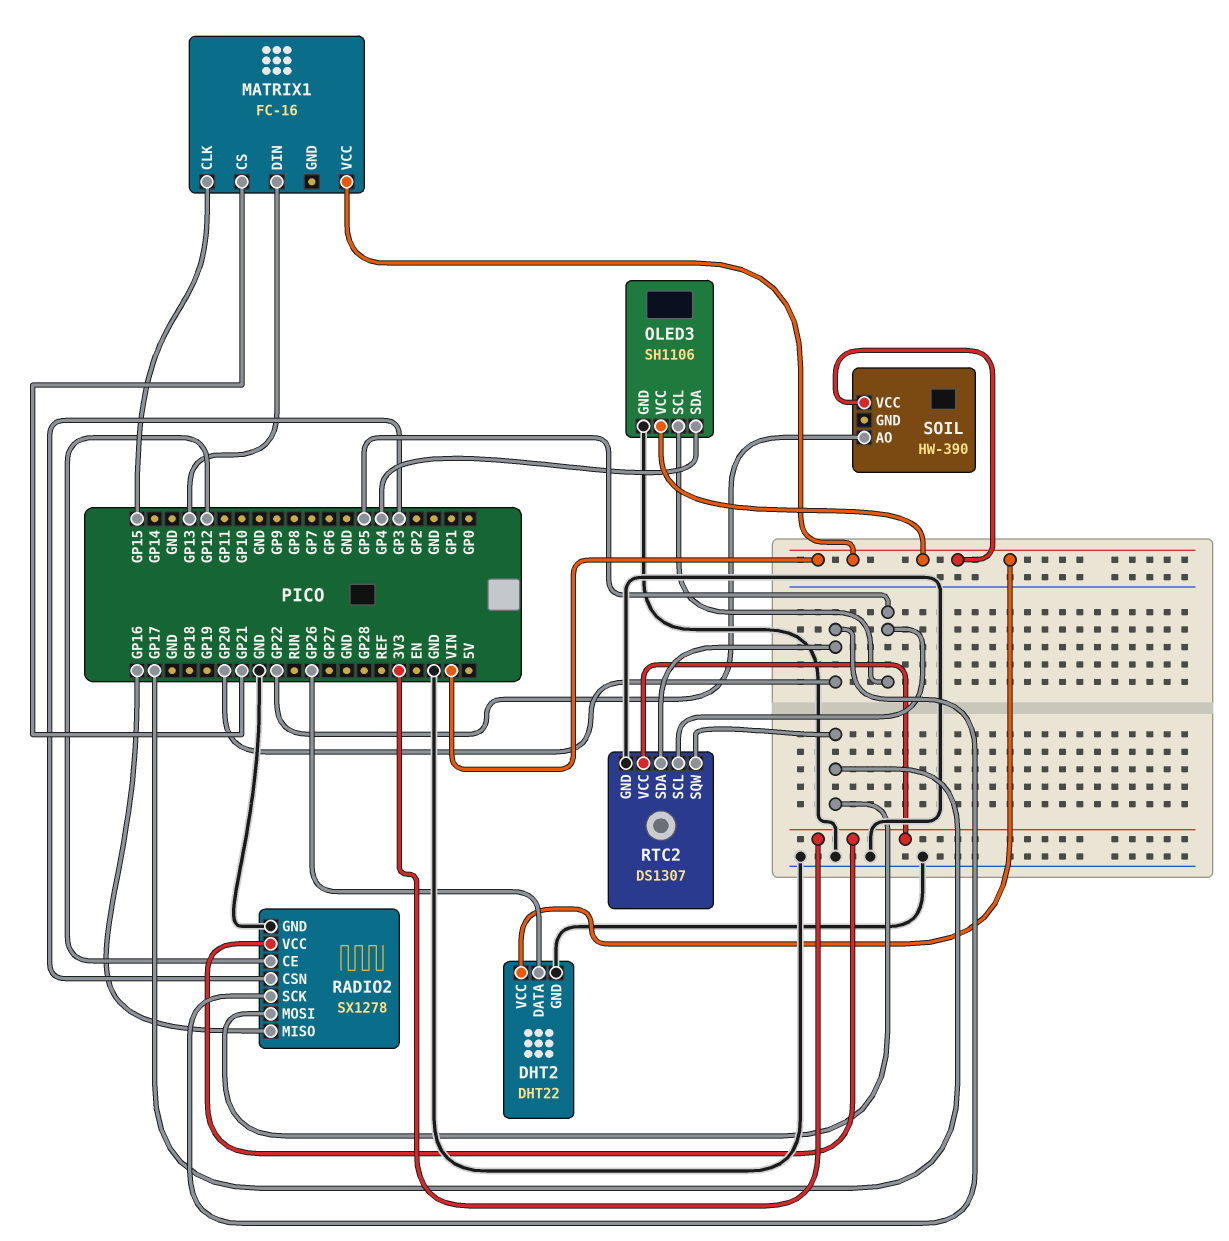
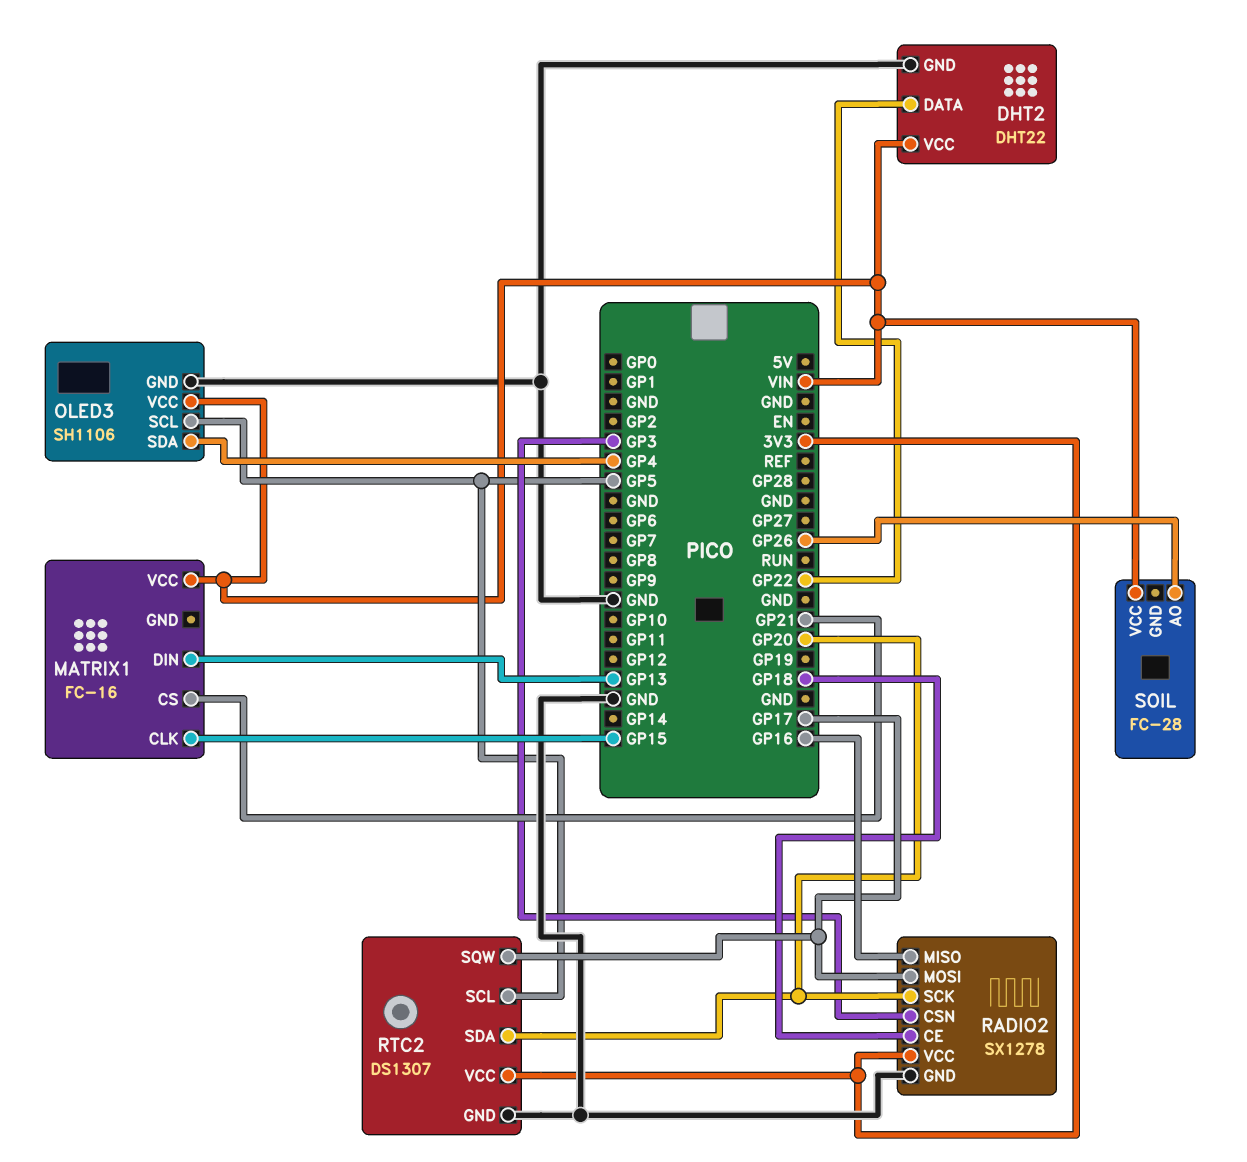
DHT2 pin DATA: GP26 -> GP22
RADIO2 pin CE: GP12 -> GP18
SOIL: HW-390 -> FC-28
SOIL pin AO: GP22 -> GP26

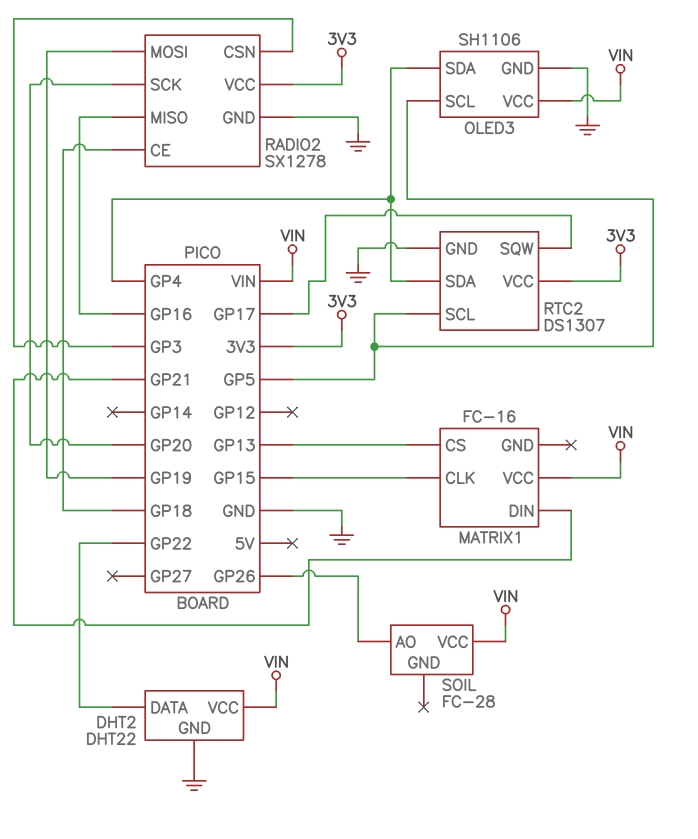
MATRIX1 pin CS: GP21 -> GP13
MATRIX1 pin DIN: GP13 -> GP21
RADIO2 pin MOSI: GP17 -> GP19
RTC2 pin SDA: GP20 -> GP4

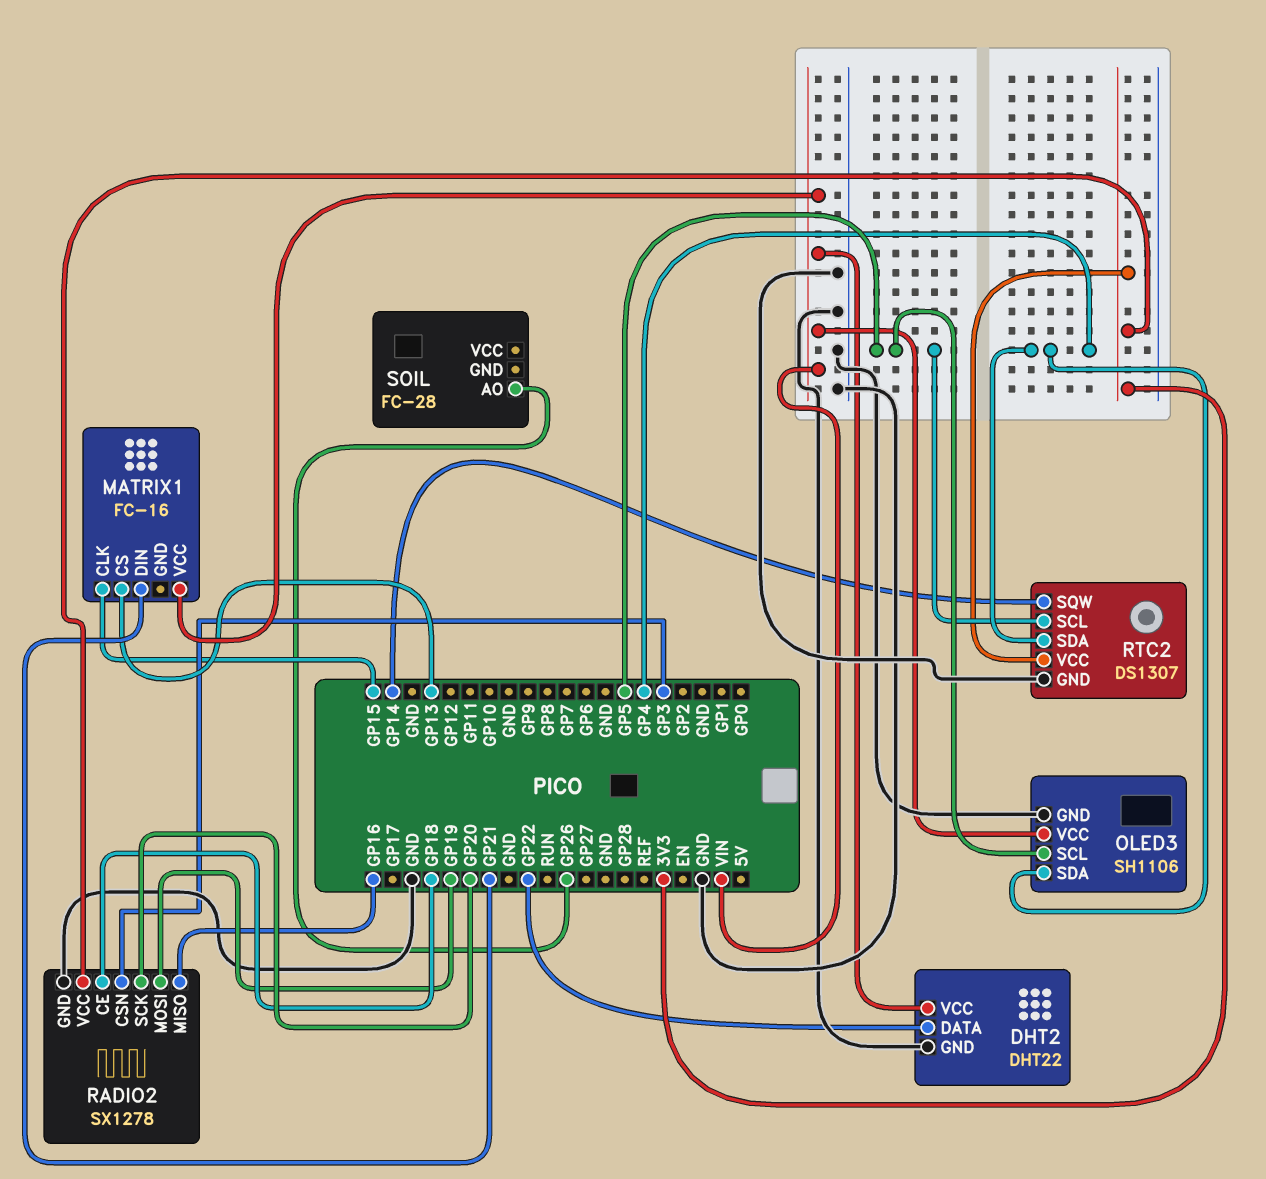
RTC2 pin SQW: GP17 -> GP14
SOIL pin VCC: VIN -> none

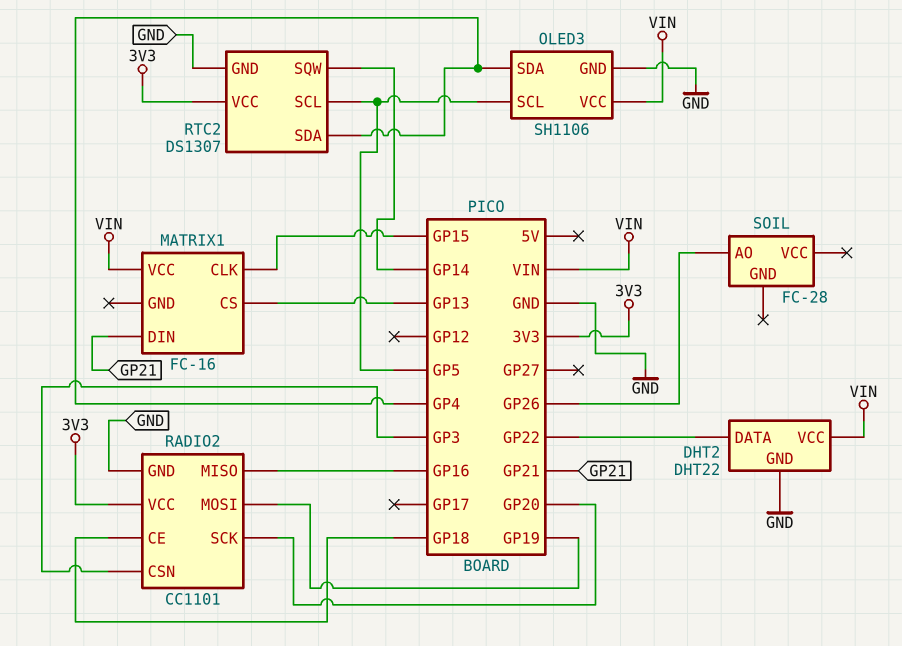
RADIO2: SX1278 -> CC1101

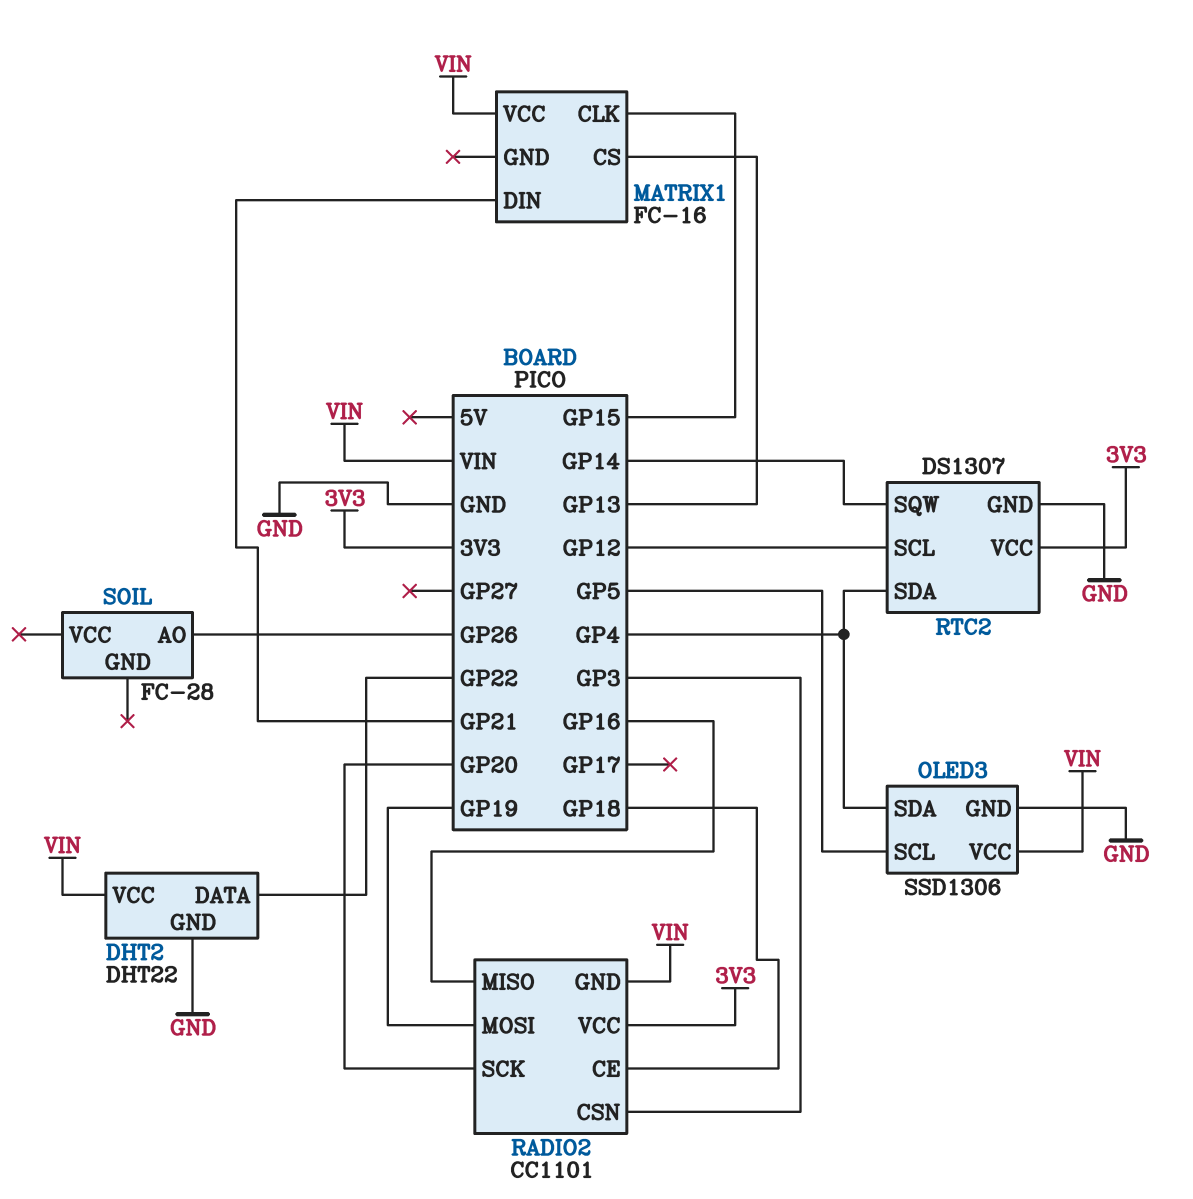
OLED3: SH1106 -> SSD1306
RADIO2 pin GND: GND -> VIN
RTC2 pin SCL: GP5 -> GP12

